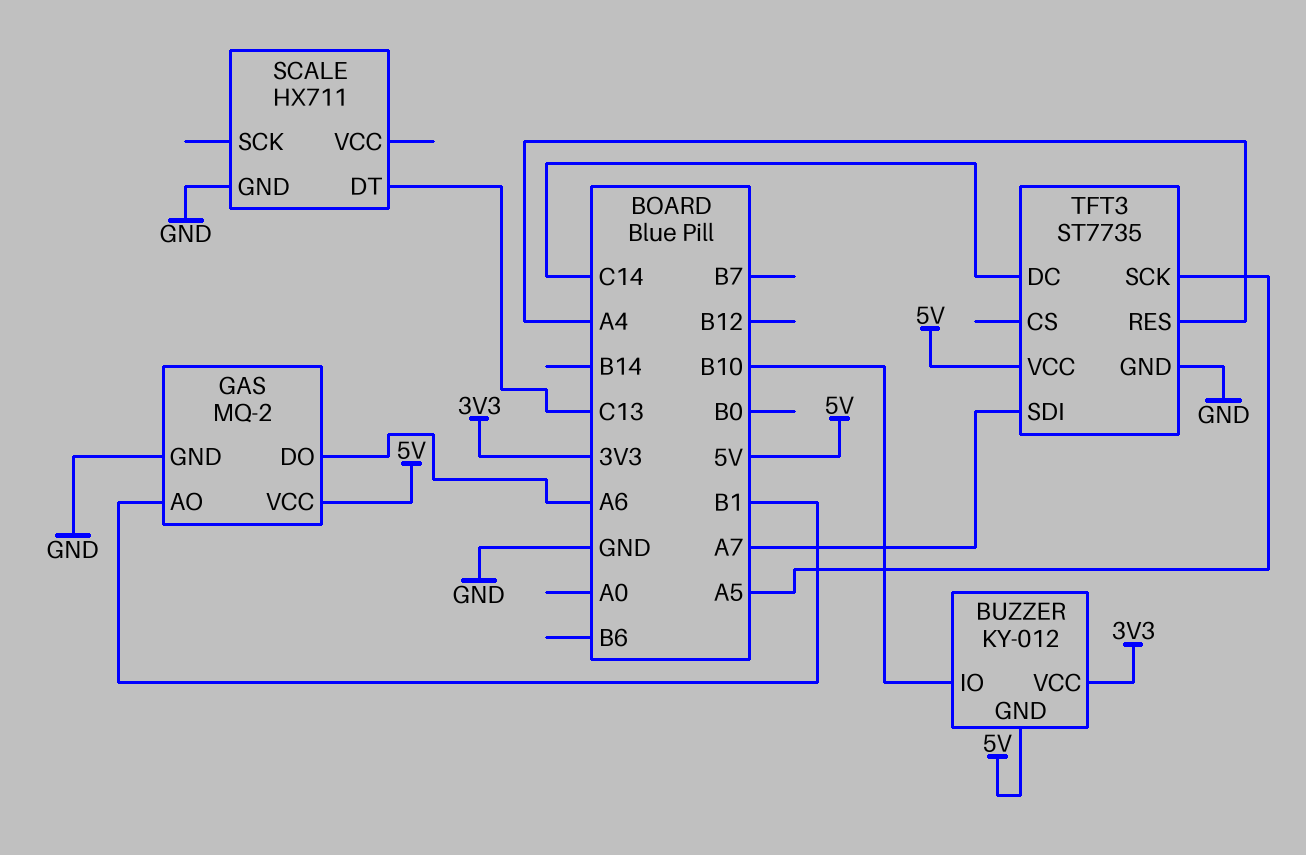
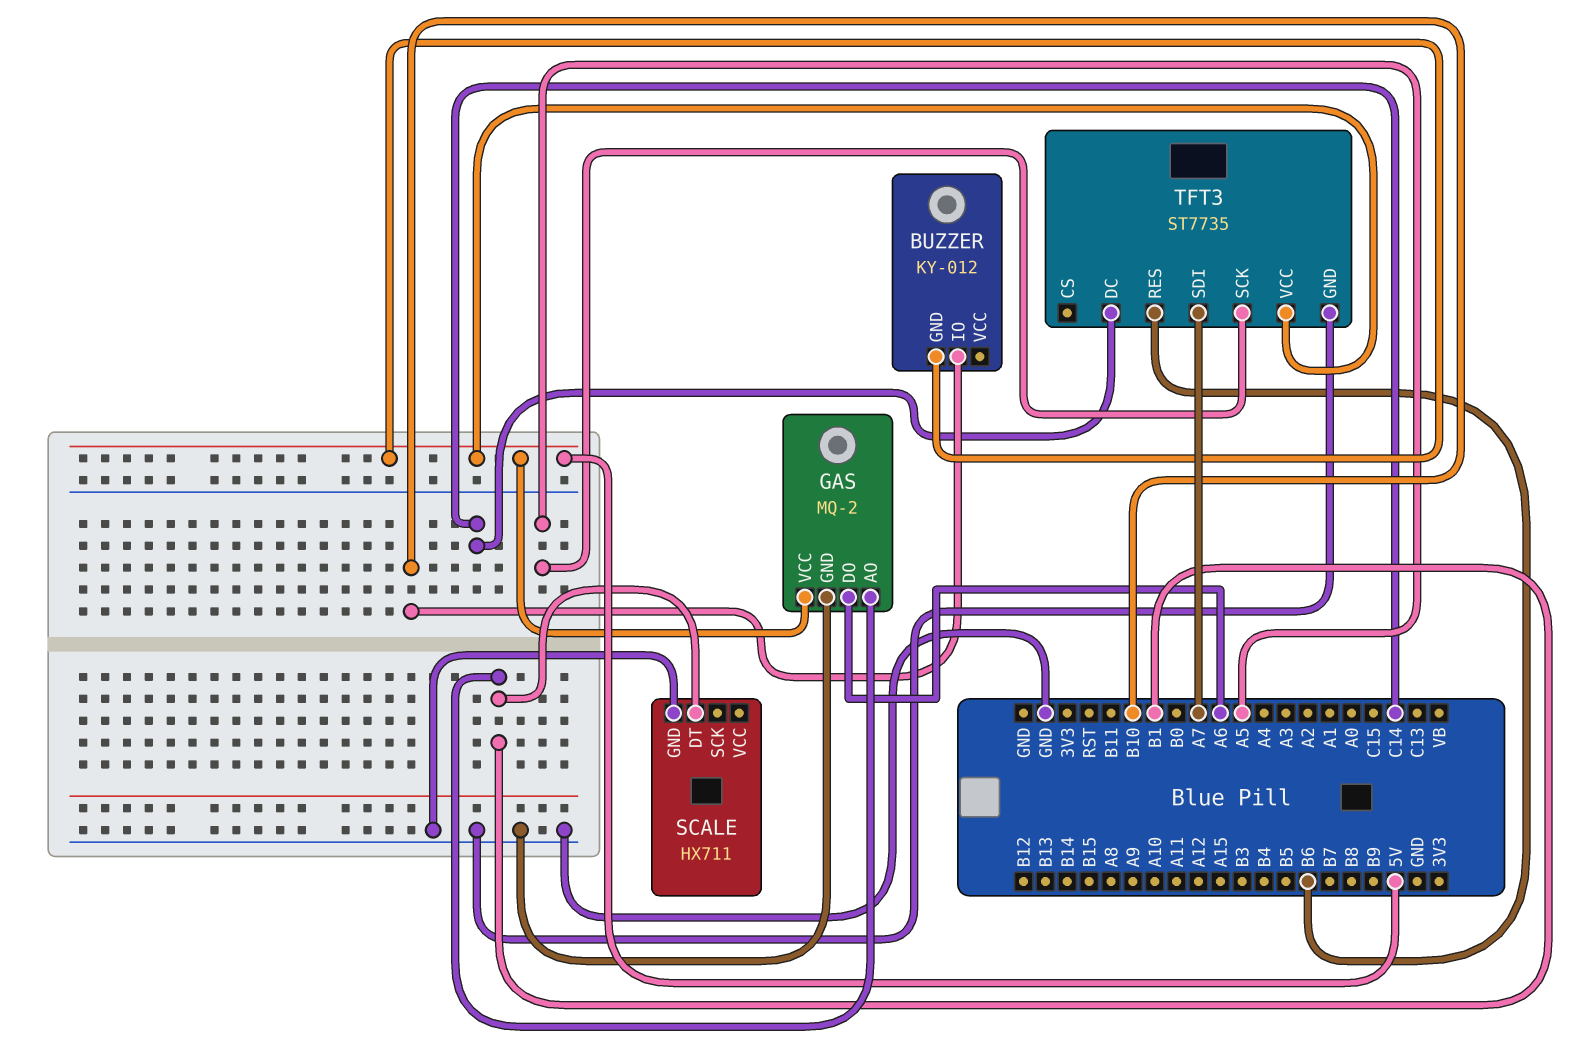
BUZZER pin VCC: 3V3 -> none
SCALE pin DT: C13 -> B1
TFT3 pin RES: A4 -> B6

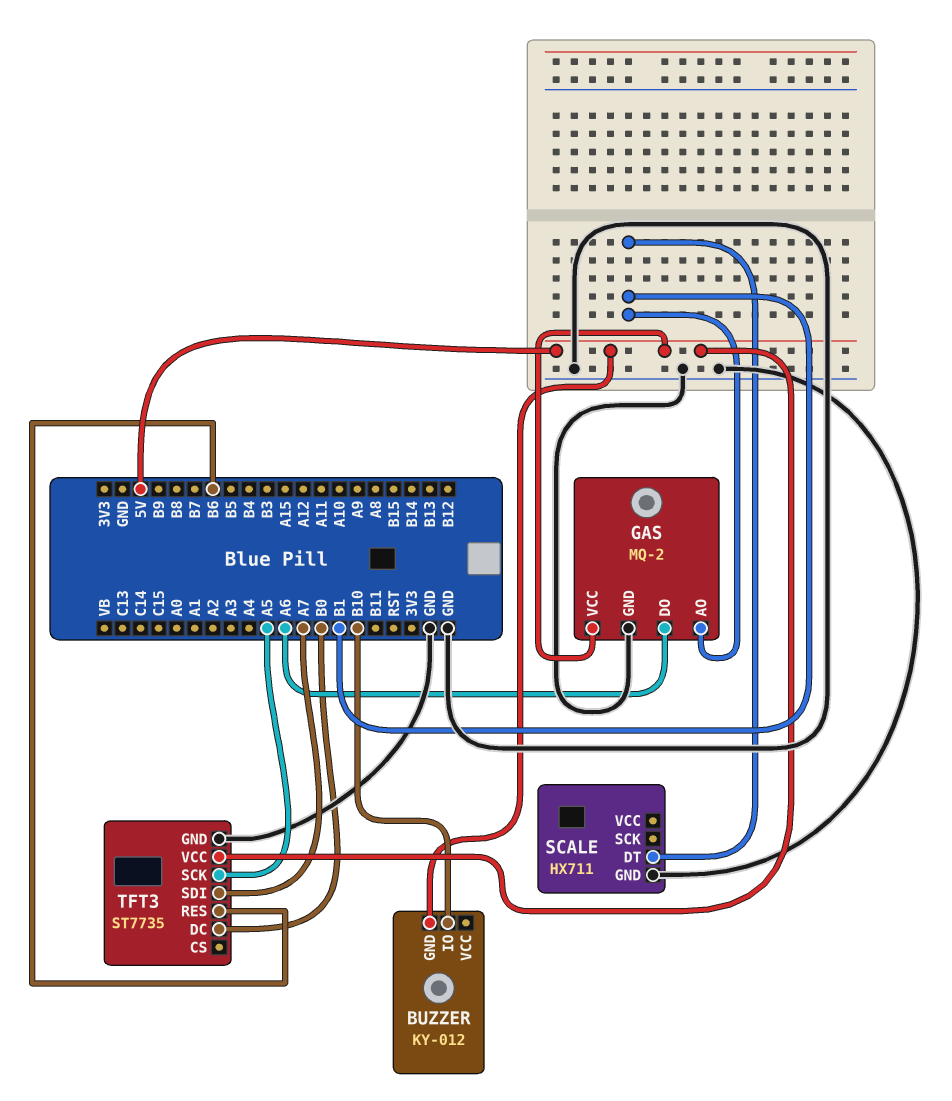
TFT3 pin DC: C14 -> B0

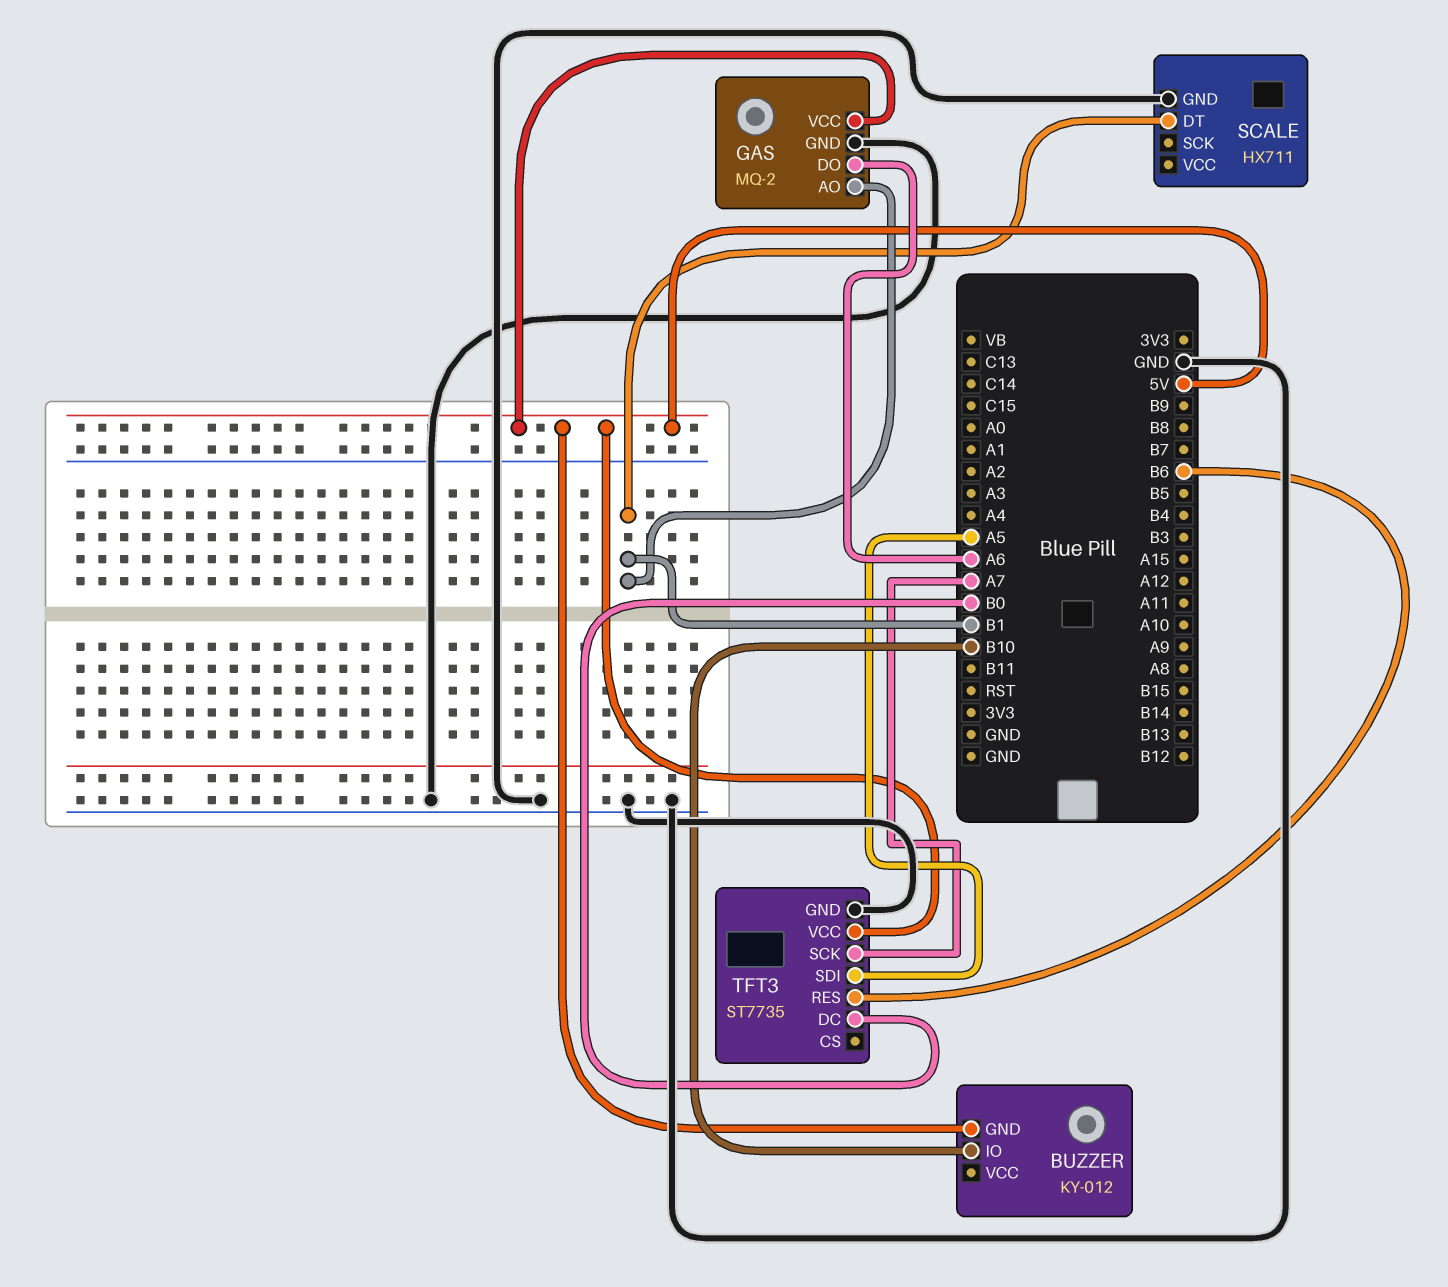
TFT3 pin SCK: A5 -> A7
TFT3 pin SDI: A7 -> A5

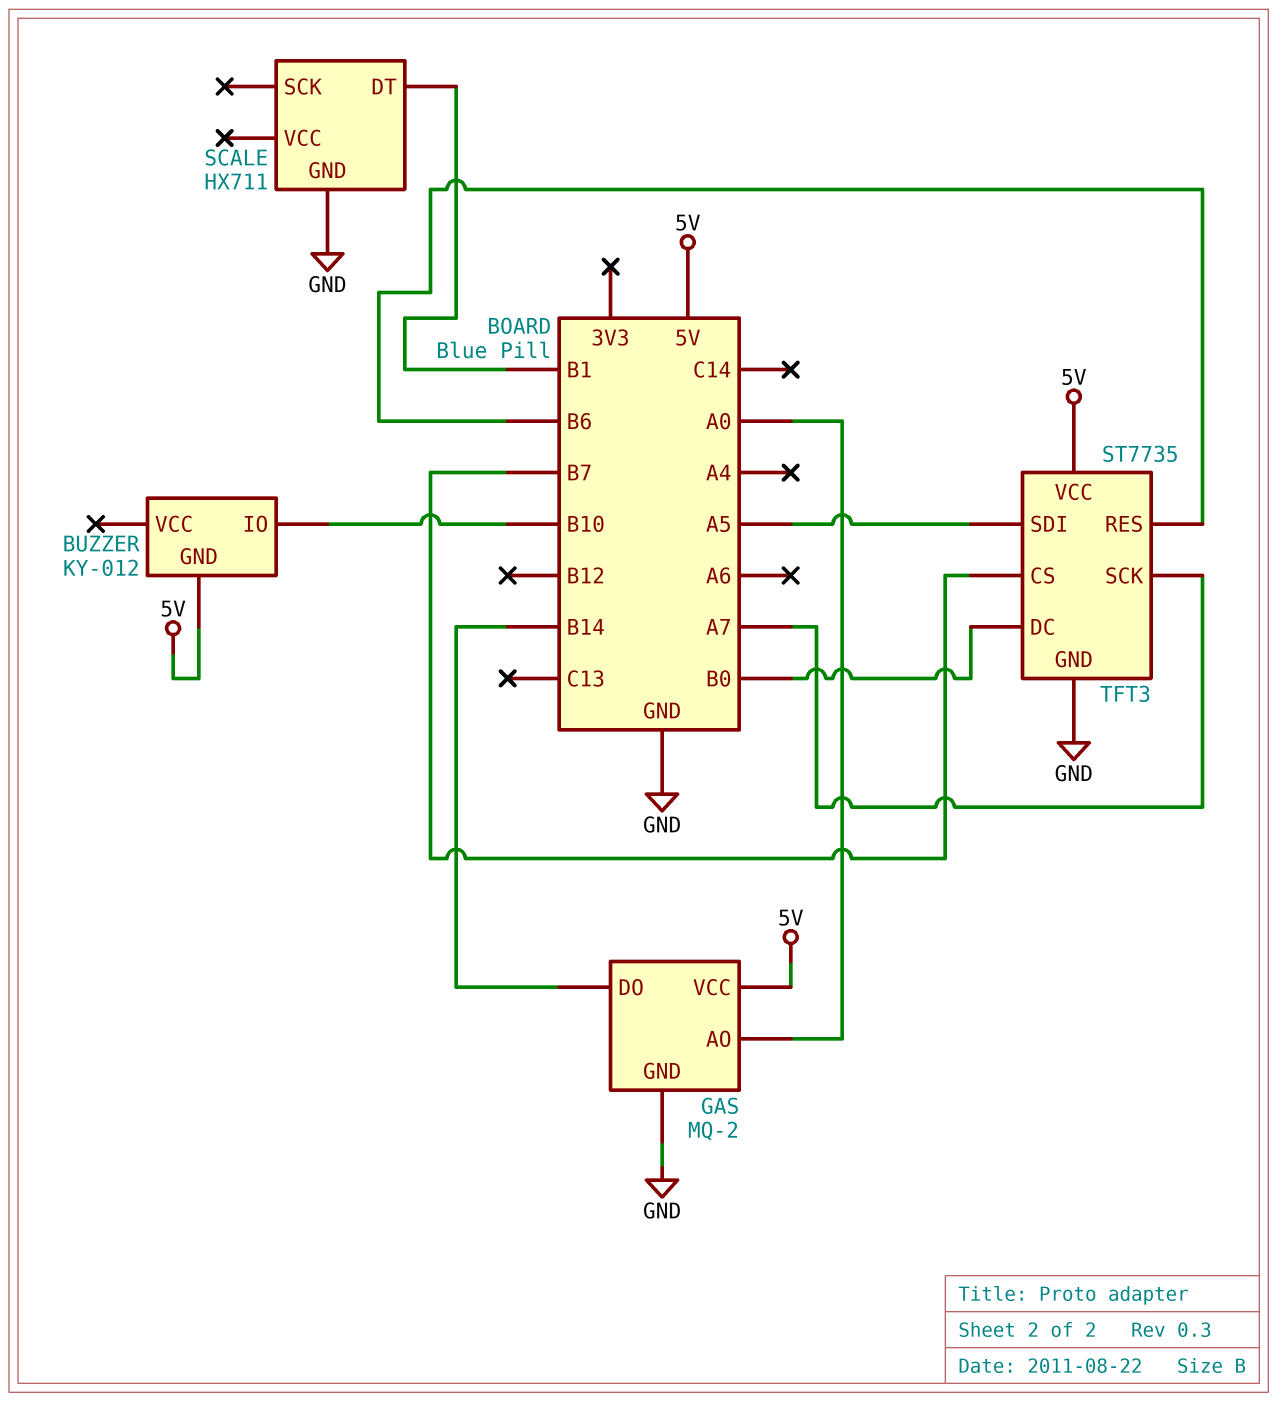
GAS pin AO: B1 -> A0
GAS pin DO: A6 -> B14
TFT3 pin CS: none -> B7

